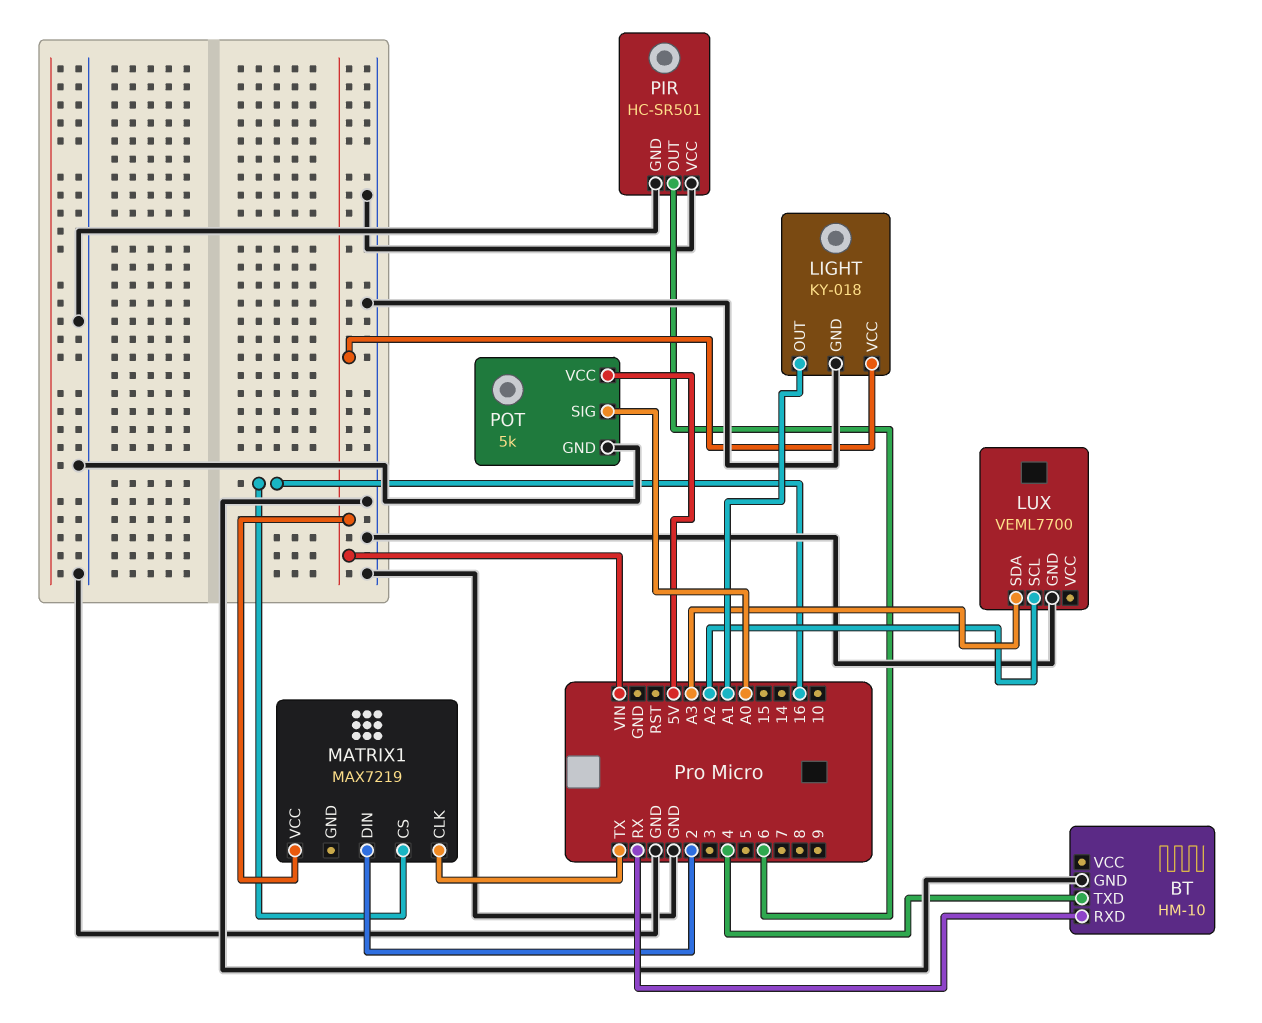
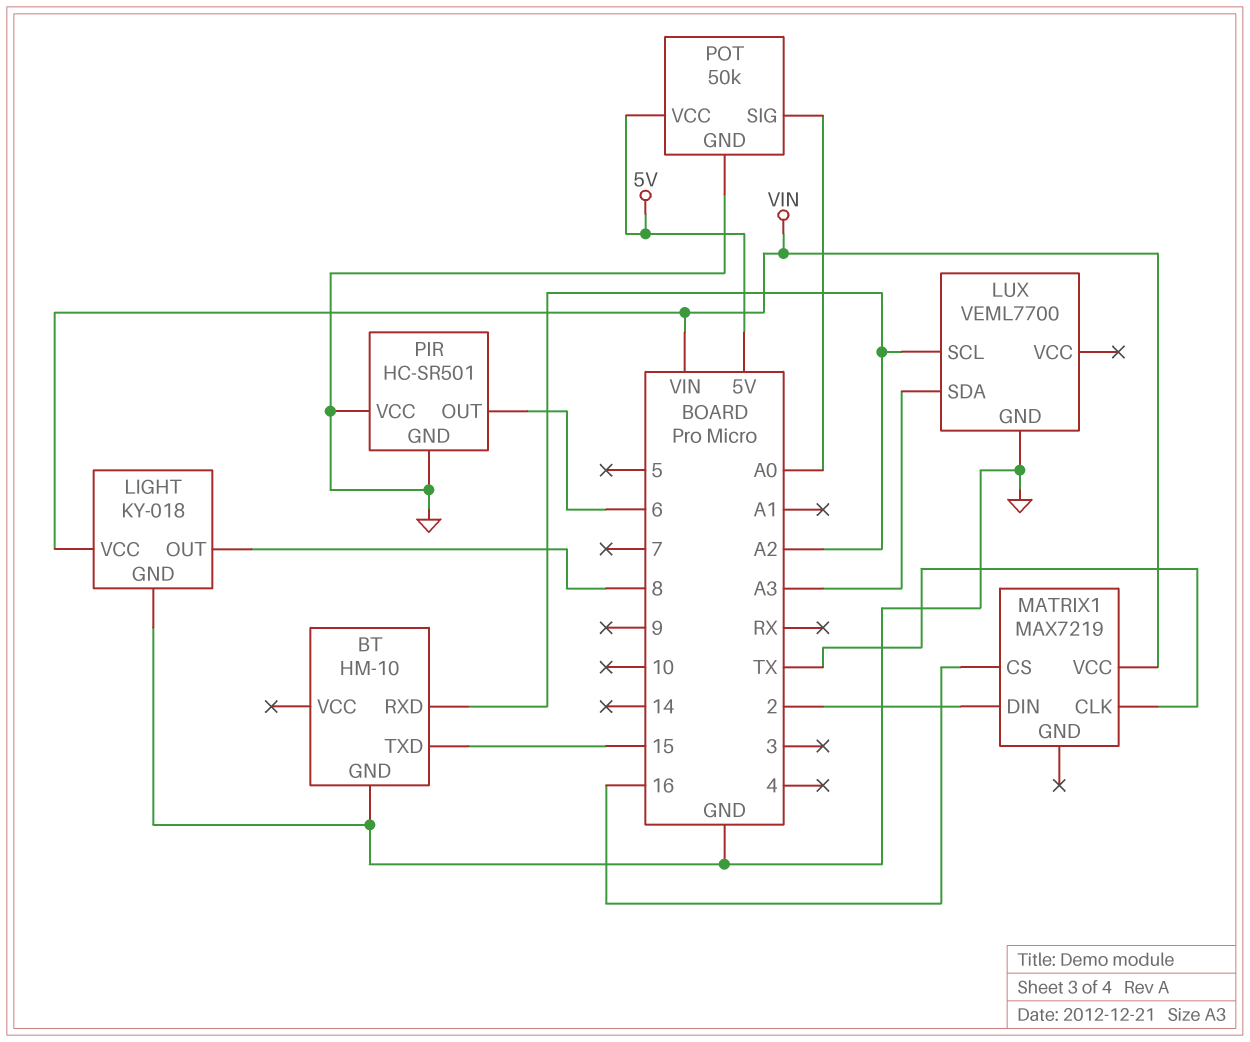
BT pin RXD: RX -> A2
BT pin TXD: 4 -> 15
LIGHT pin OUT: A1 -> 8
POT: 5k -> 50k

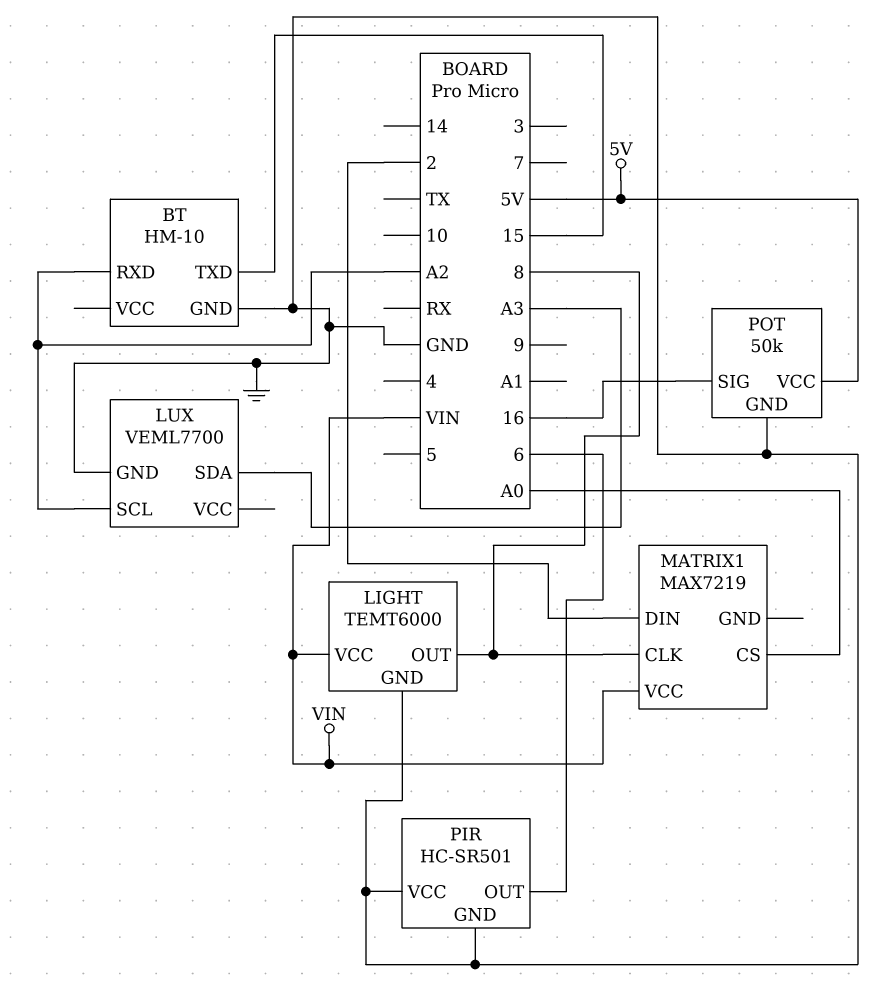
LIGHT: KY-018 -> TEMT6000
MATRIX1 pin CLK: TX -> 8
MATRIX1 pin CS: 16 -> A0
POT pin SIG: A0 -> 16

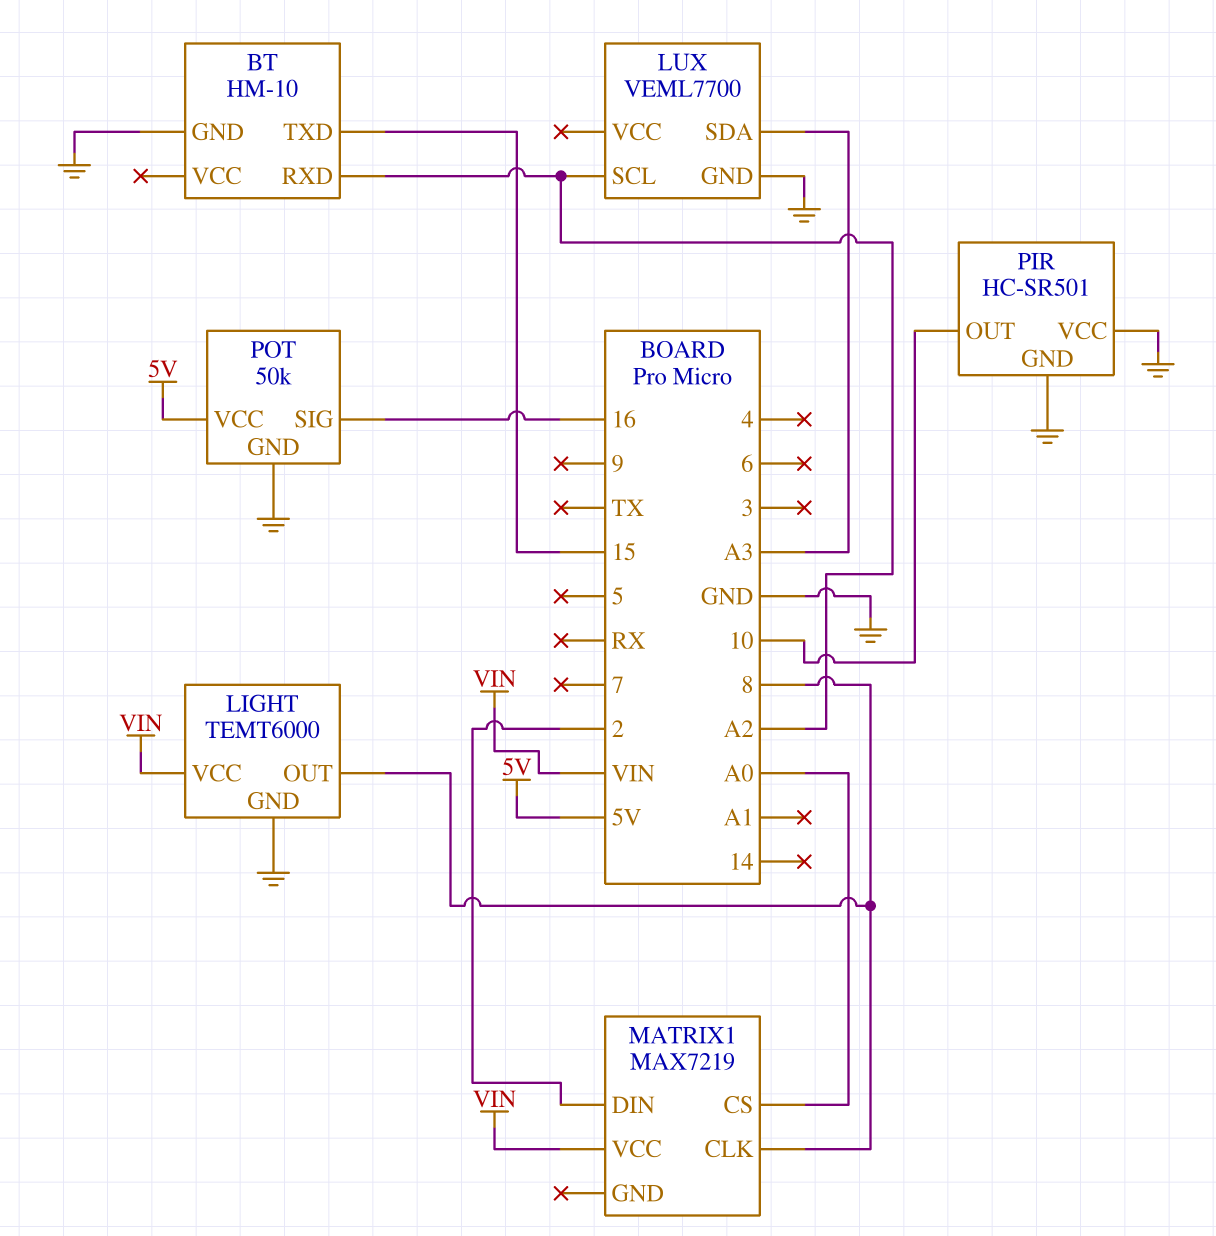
PIR pin OUT: 6 -> 10

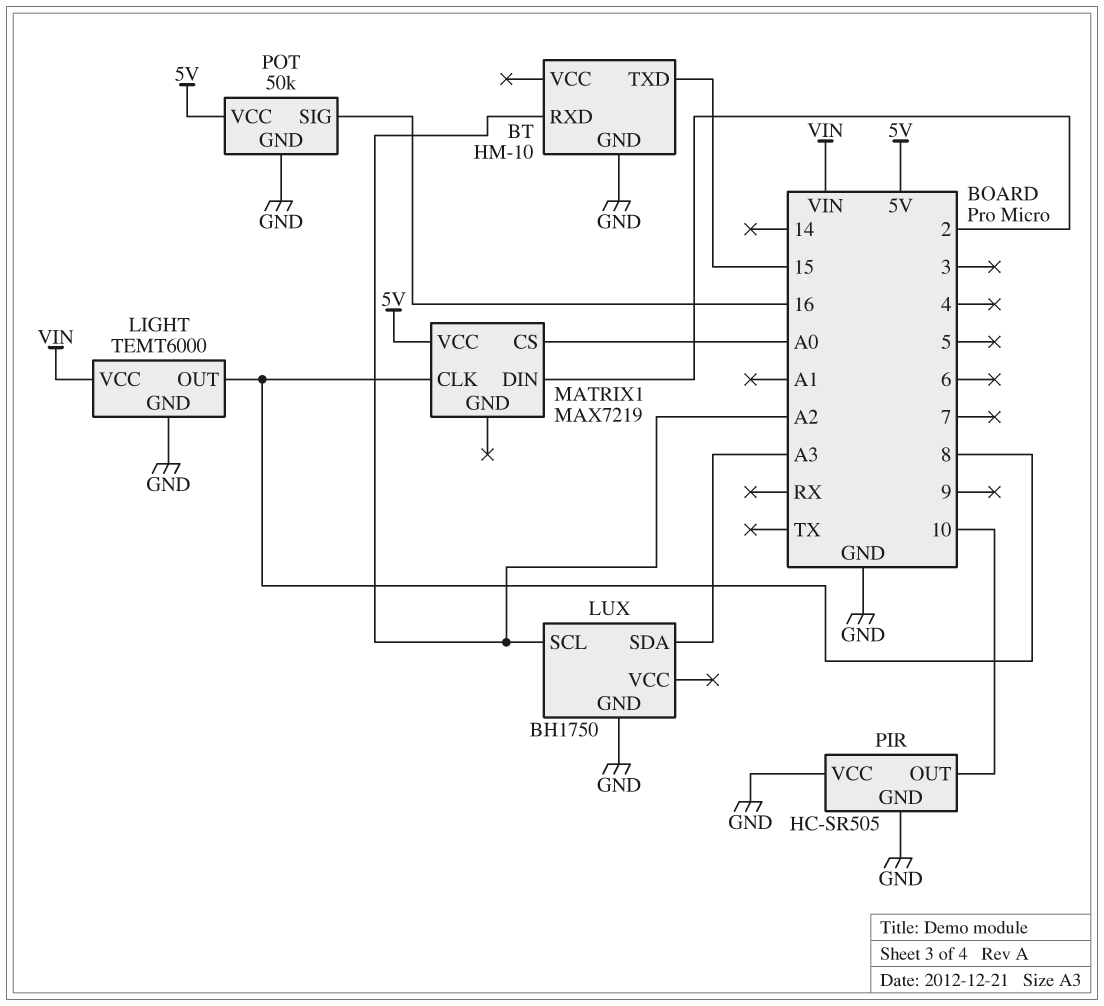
LUX: VEML7700 -> BH1750
MATRIX1 pin VCC: VIN -> 5V
PIR: HC-SR501 -> HC-SR505

